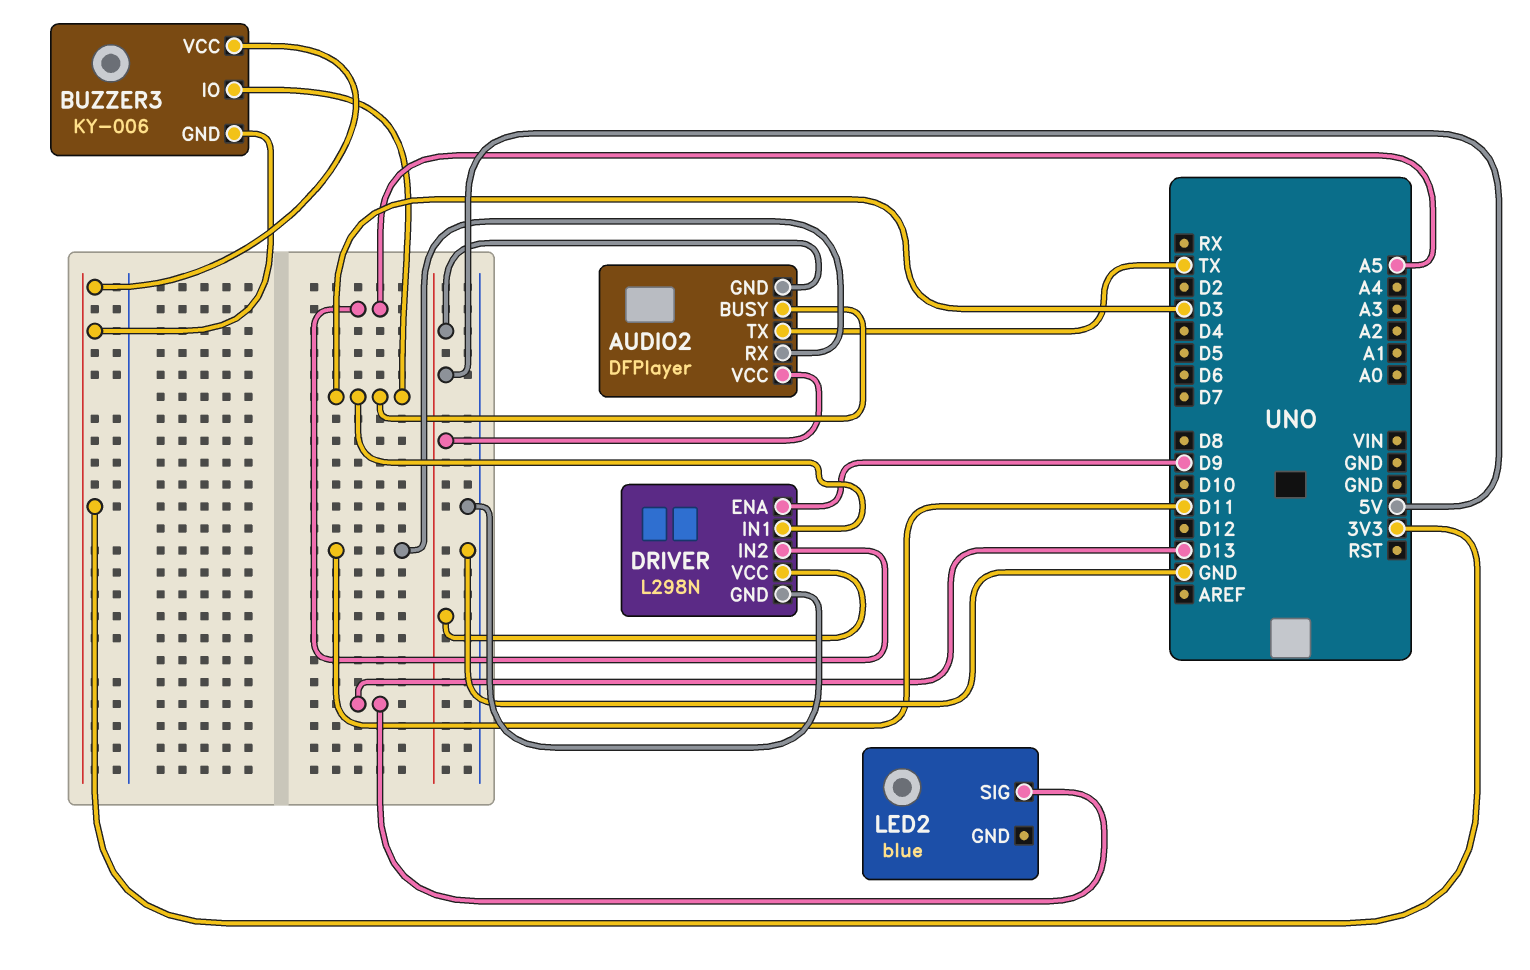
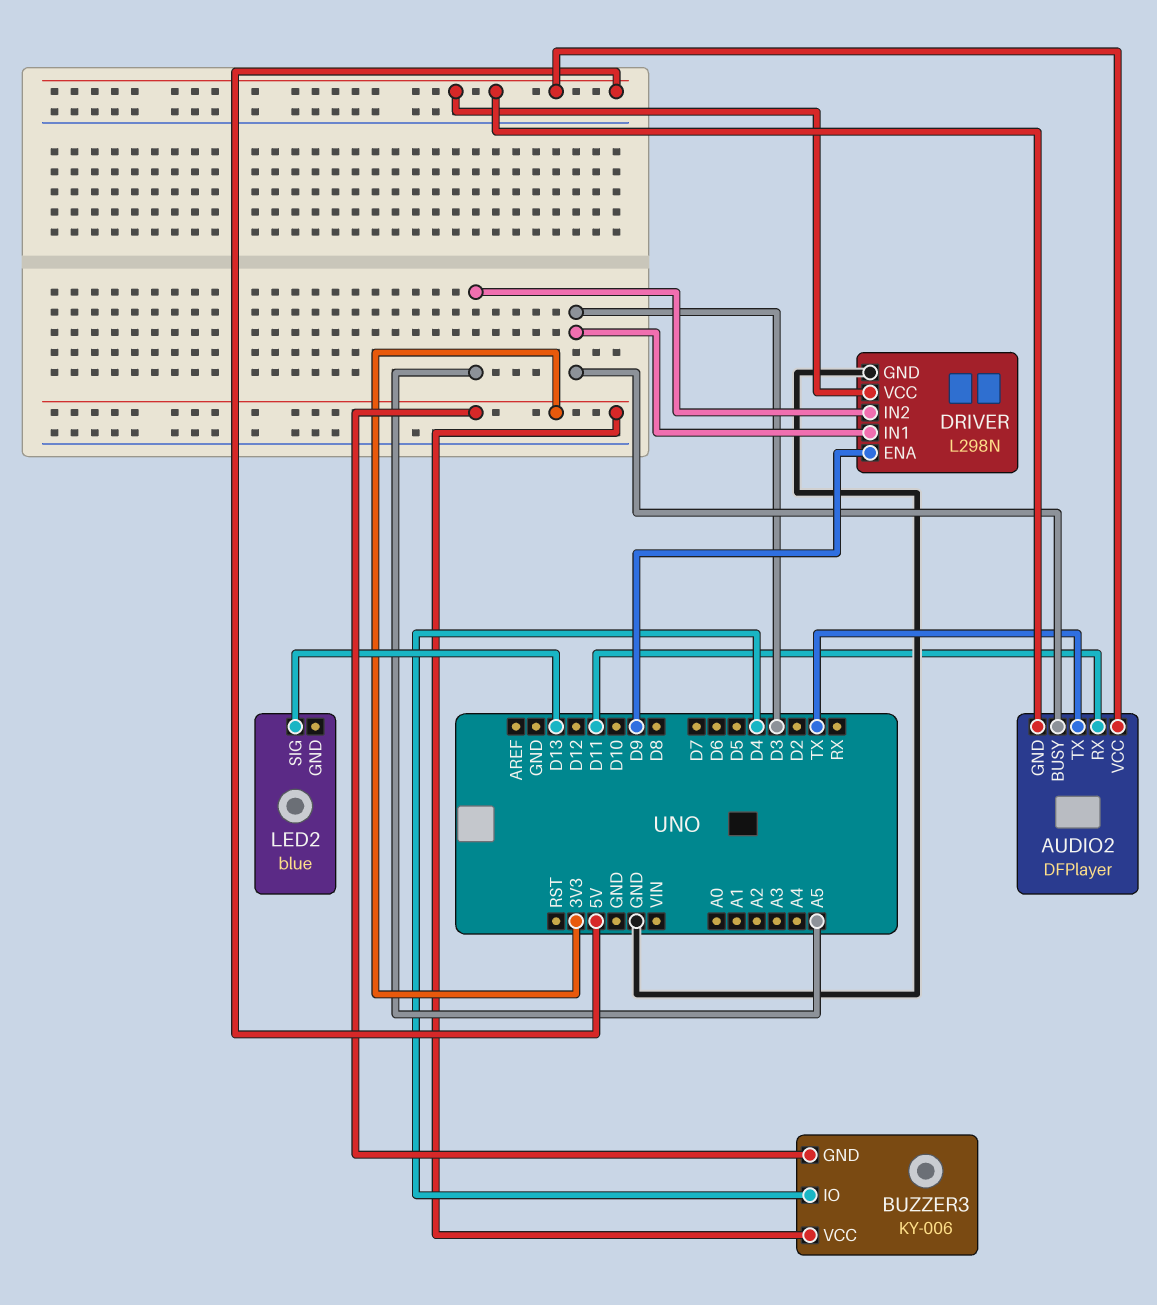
BUZZER3 pin IO: D3 -> D4

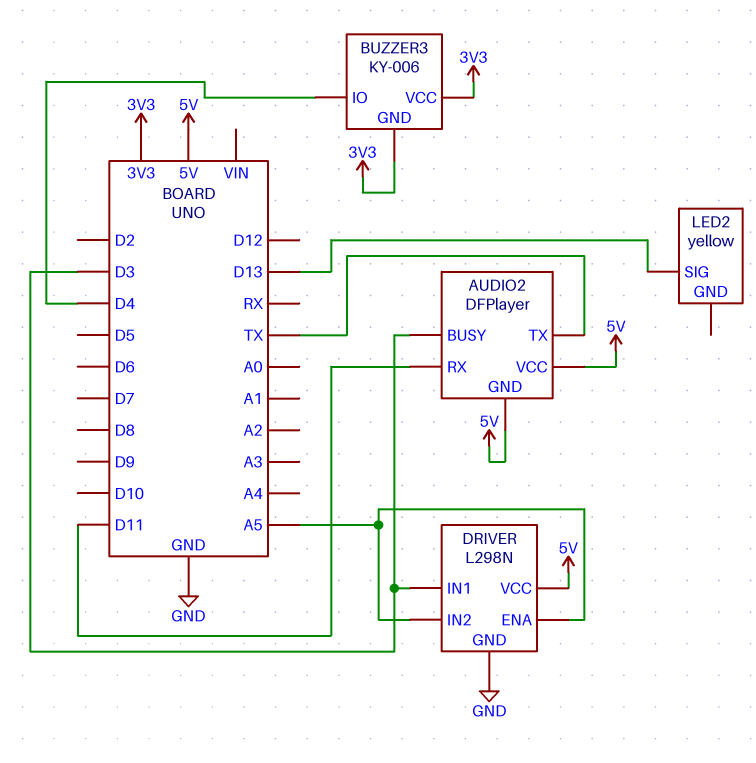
DRIVER pin ENA: D9 -> A5
LED2: blue -> yellow

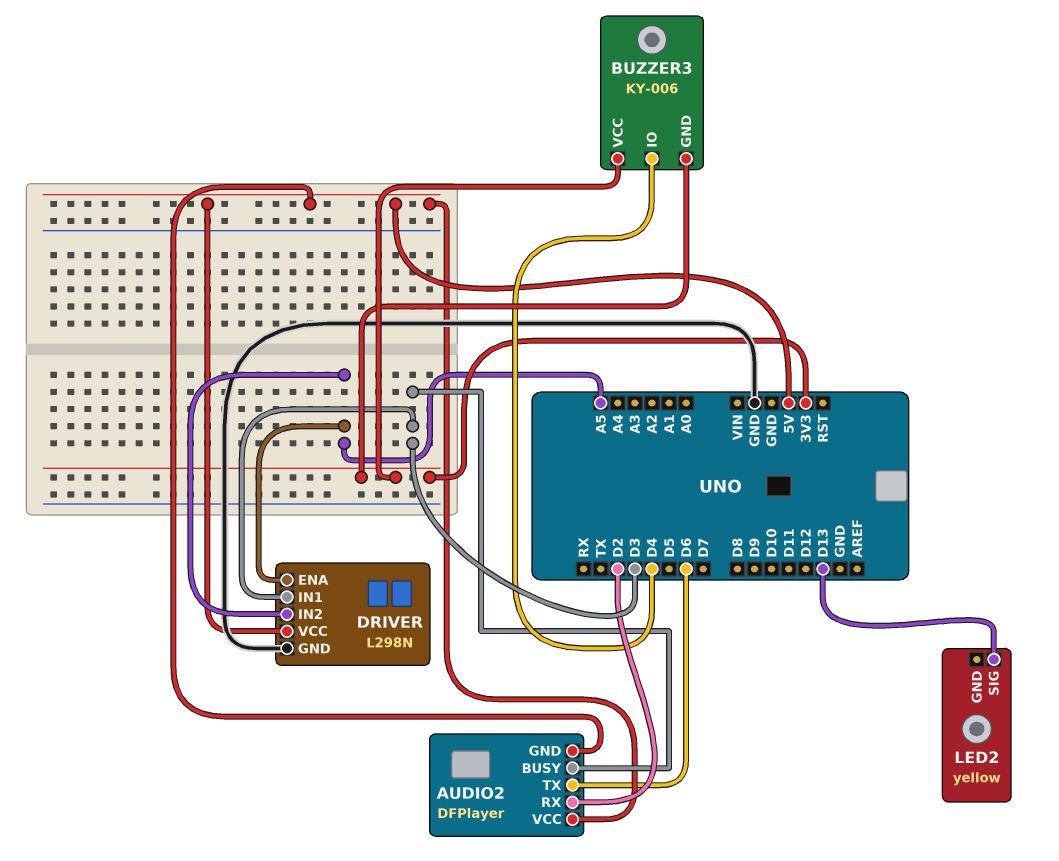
AUDIO2 pin RX: D11 -> D2
AUDIO2 pin TX: TX -> D6

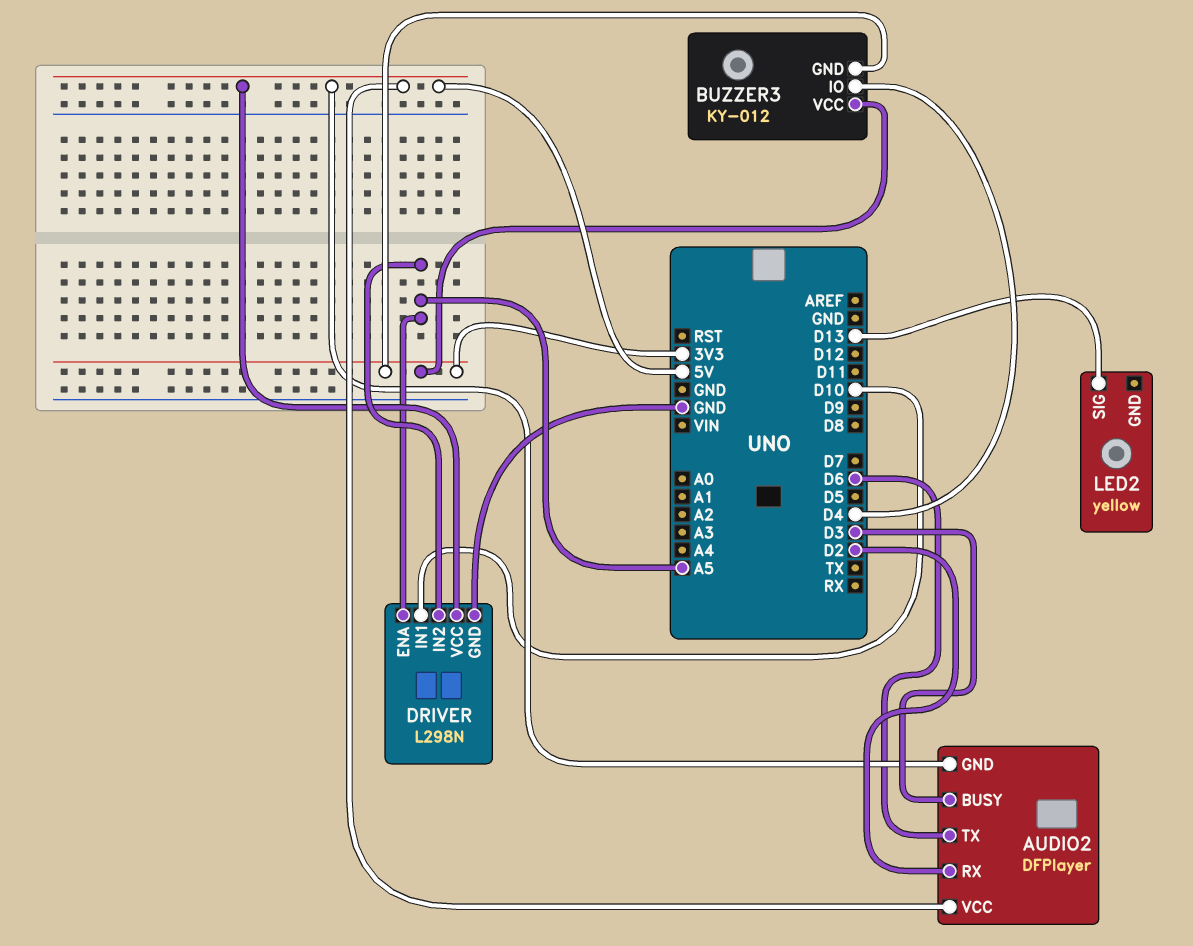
BUZZER3: KY-006 -> KY-012
DRIVER pin IN1: D3 -> D10

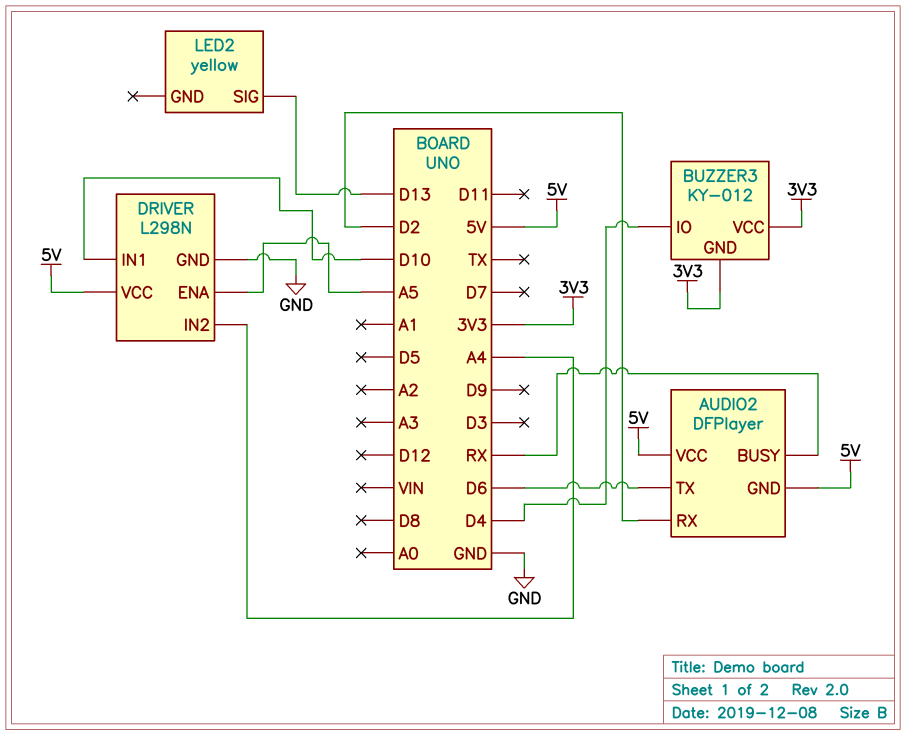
AUDIO2 pin BUSY: D3 -> RX
DRIVER pin IN2: A5 -> A4

